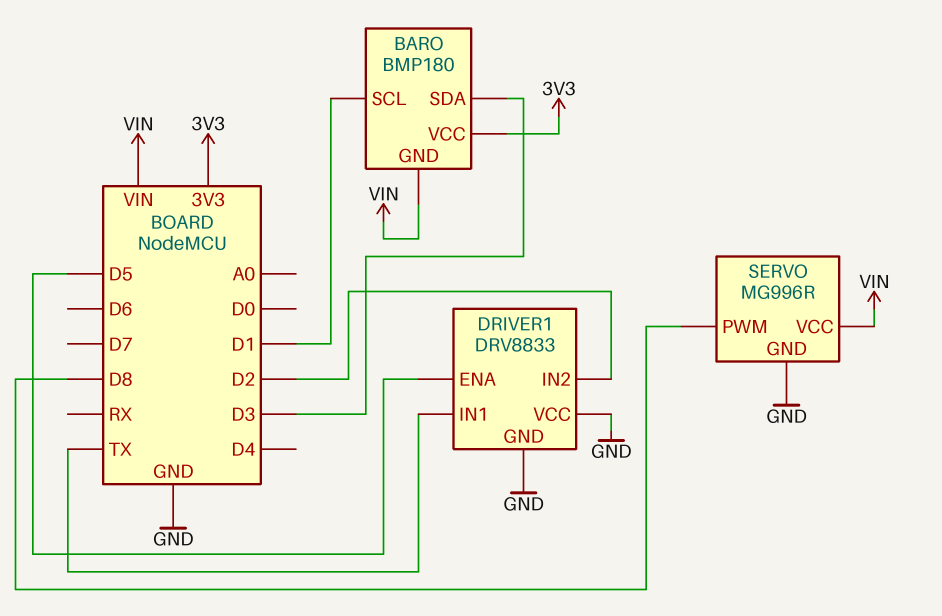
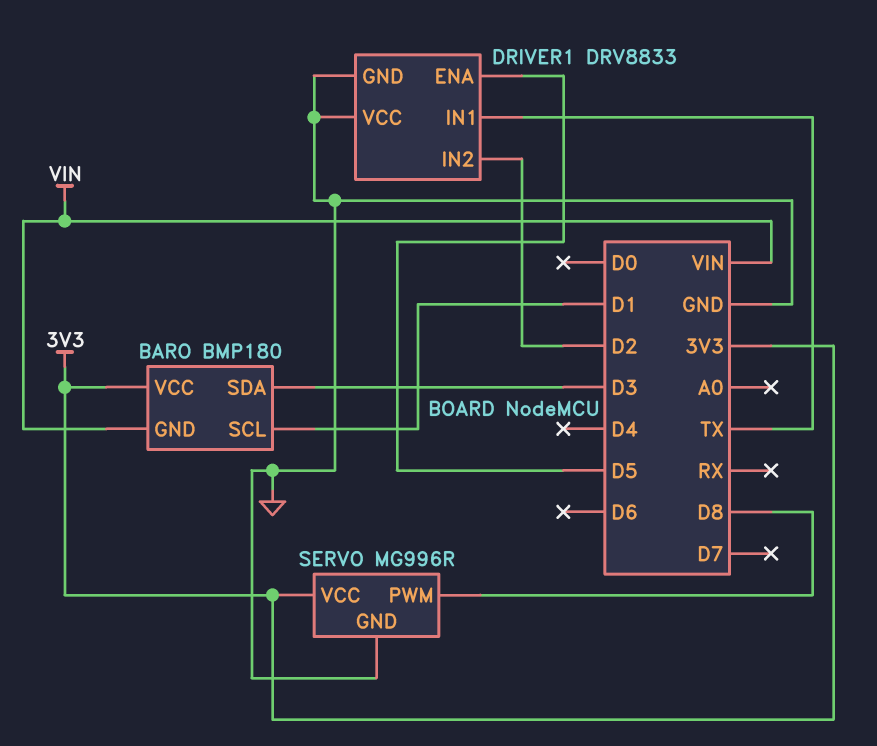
SERVO pin VCC: VIN -> 3V3

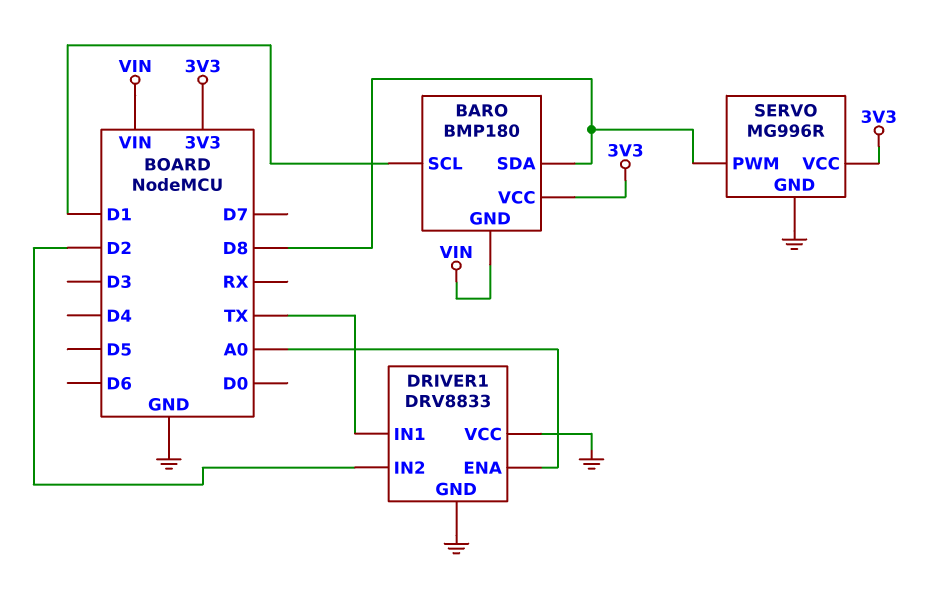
BARO pin SDA: D3 -> D8
DRIVER1 pin ENA: D5 -> A0

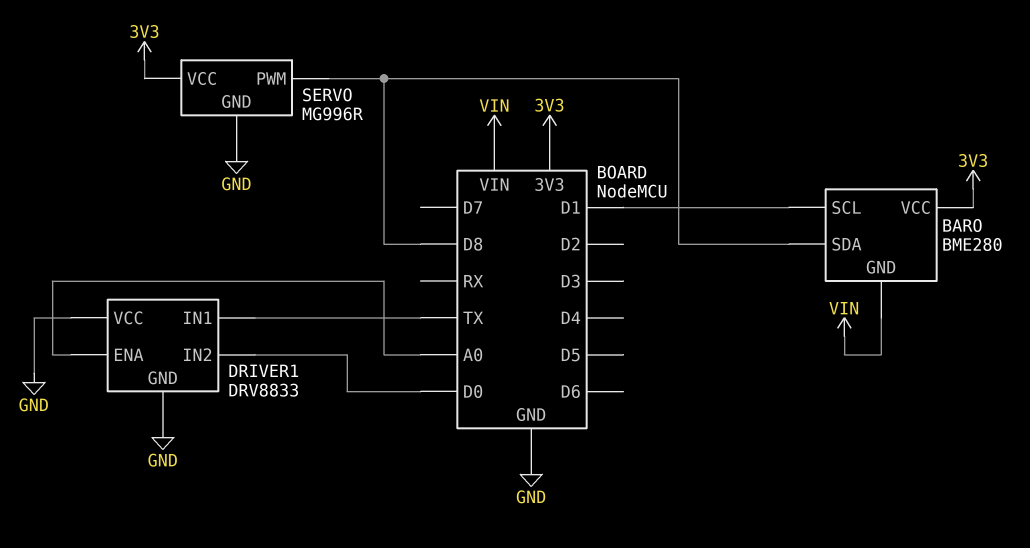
BARO: BMP180 -> BME280
DRIVER1 pin IN2: D2 -> D0

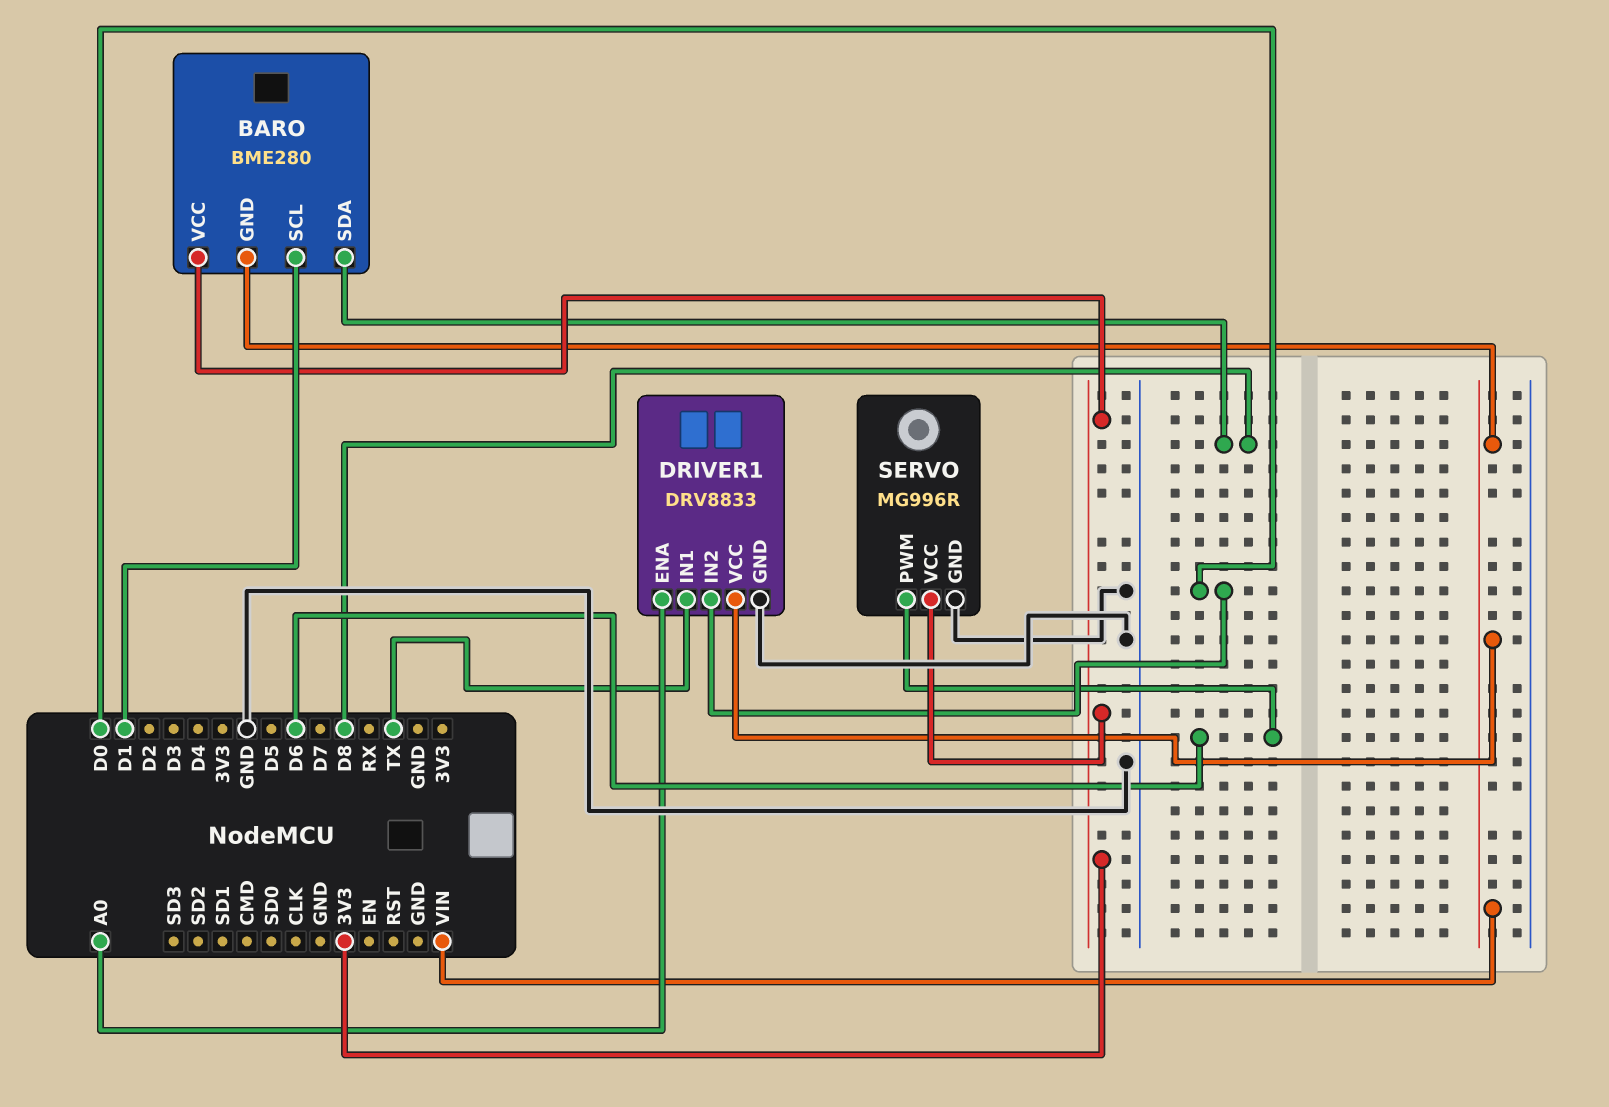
DRIVER1 pin VCC: GND -> VIN
SERVO pin PWM: D8 -> D6

